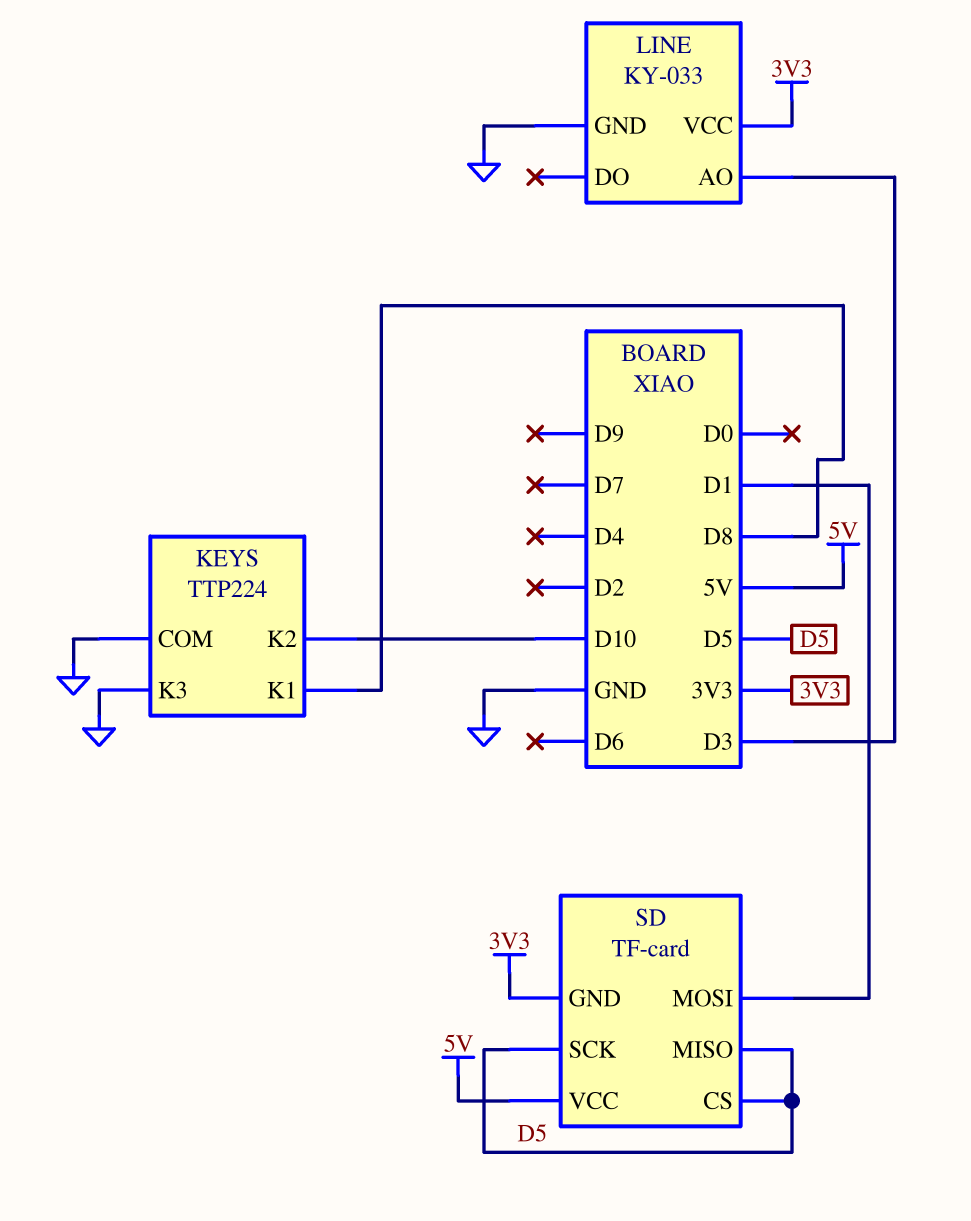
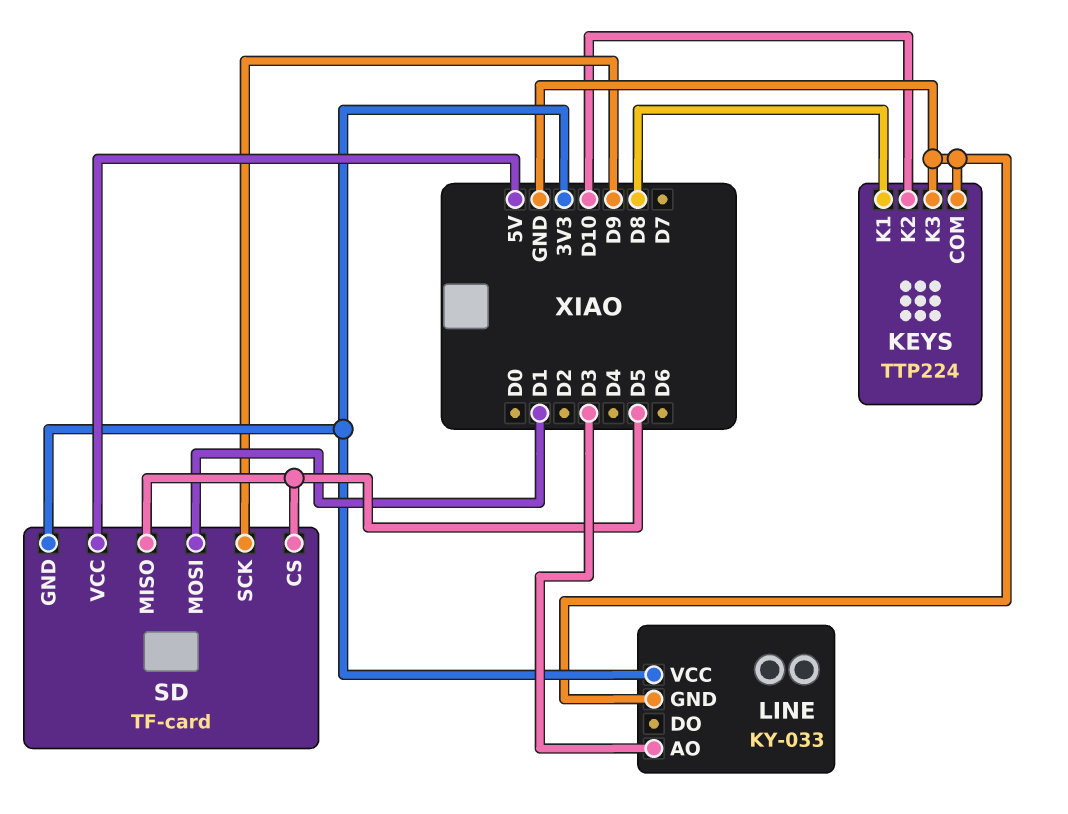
SD pin SCK: D5 -> D9

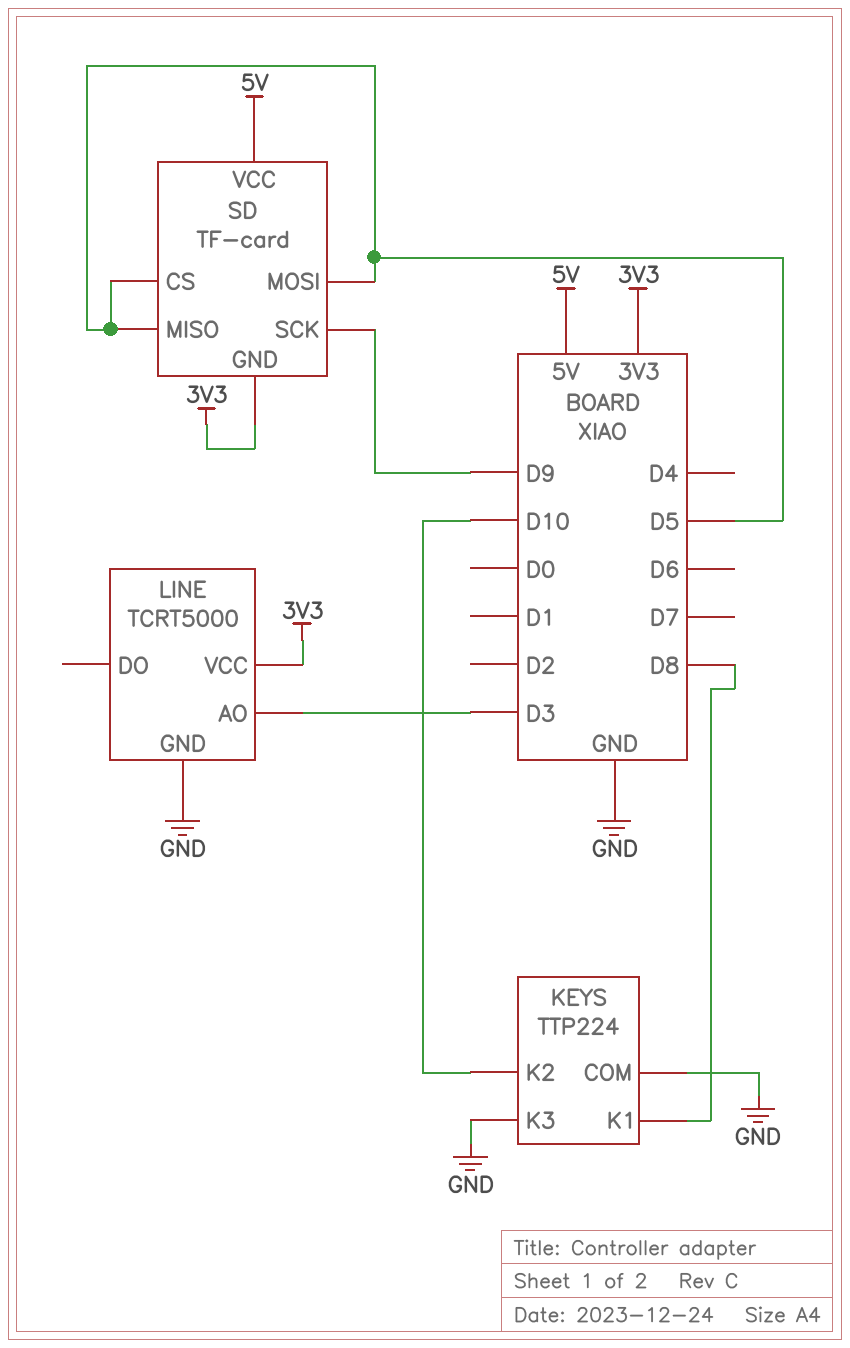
LINE: KY-033 -> TCRT5000
SD pin MOSI: D1 -> D5

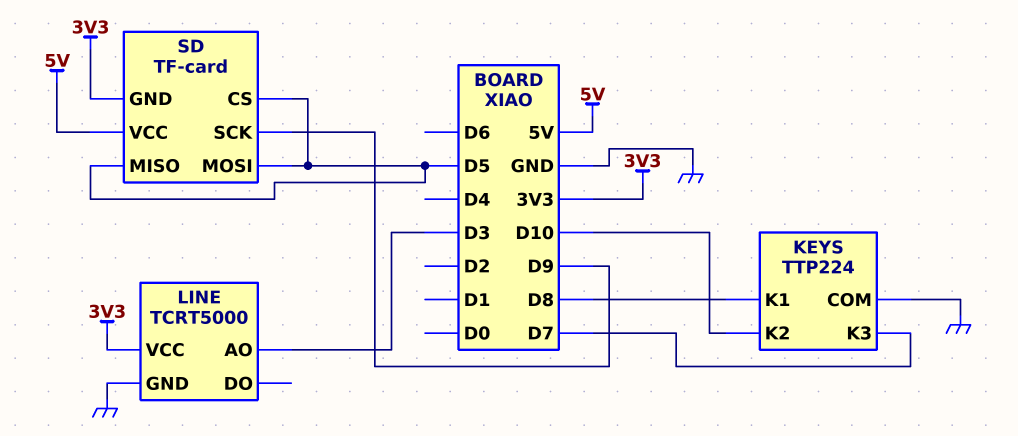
KEYS pin K3: GND -> D7

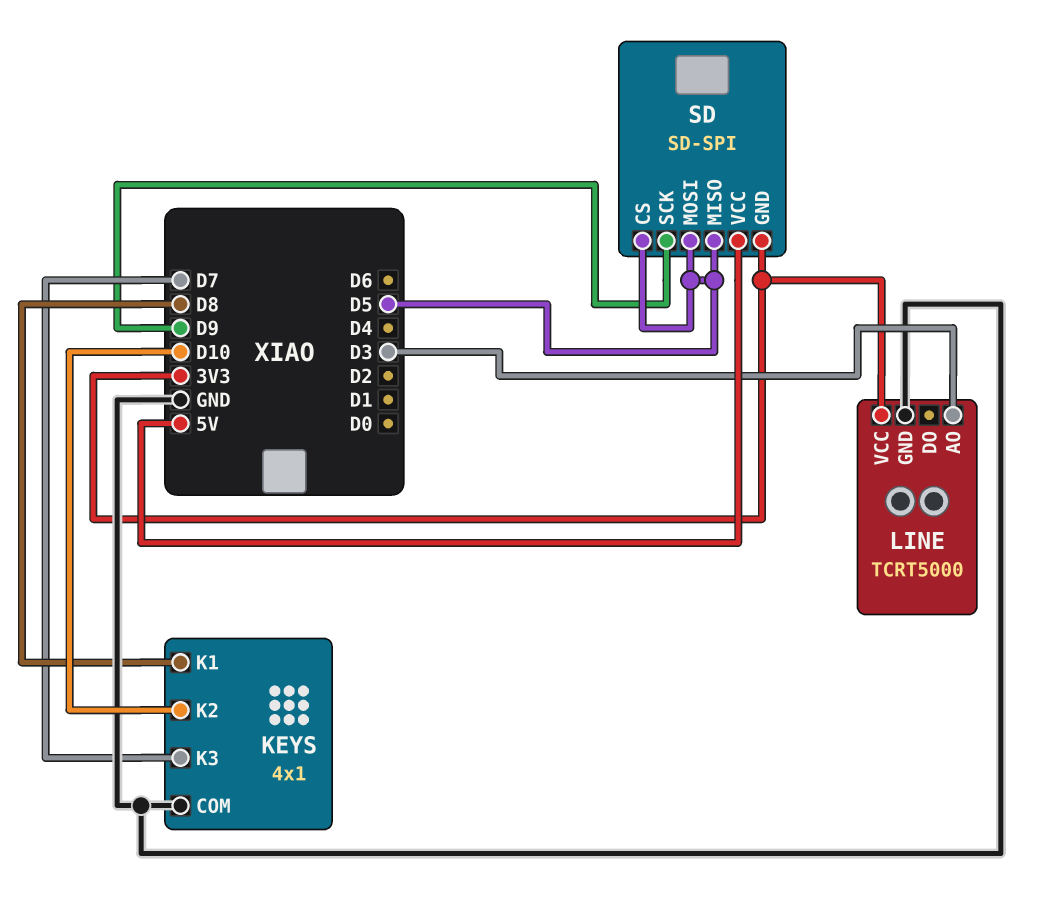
KEYS: TTP224 -> 4x1
SD: TF-card -> SD-SPI

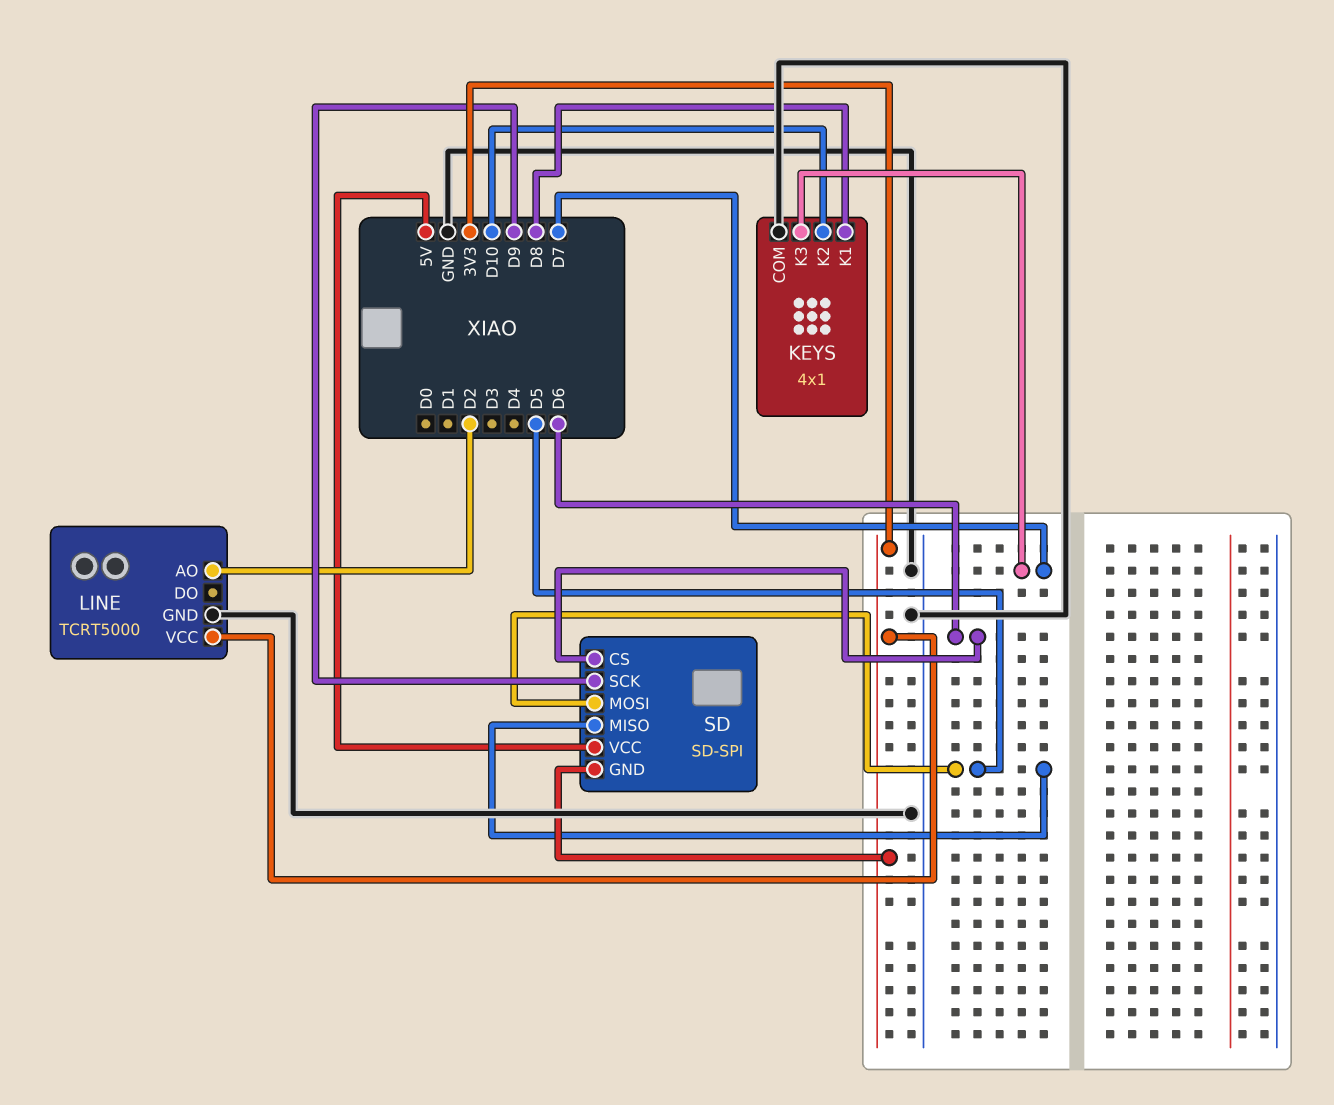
LINE pin AO: D3 -> D2
SD pin CS: D5 -> D6

